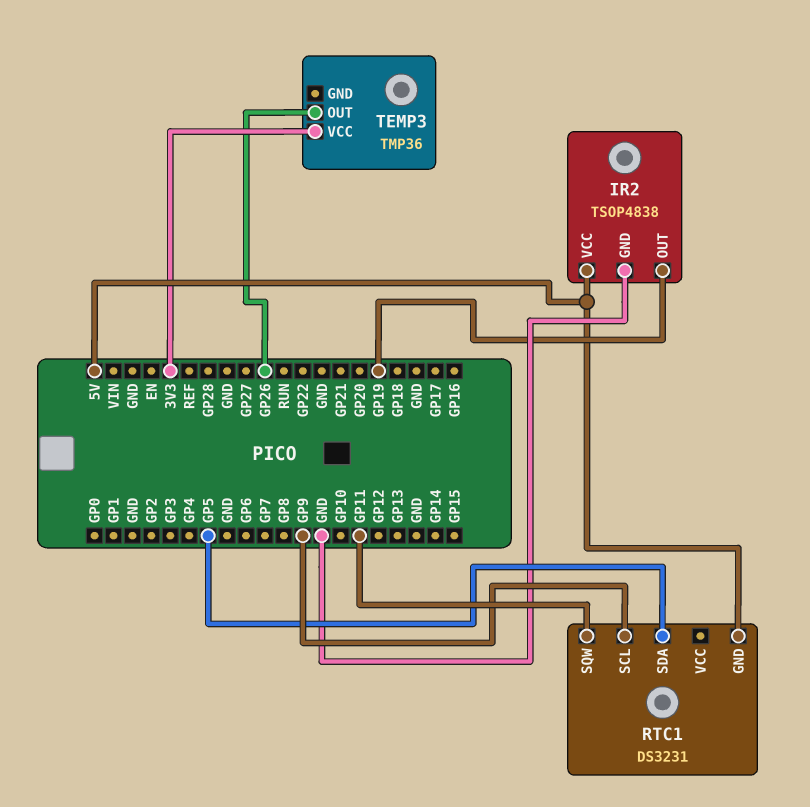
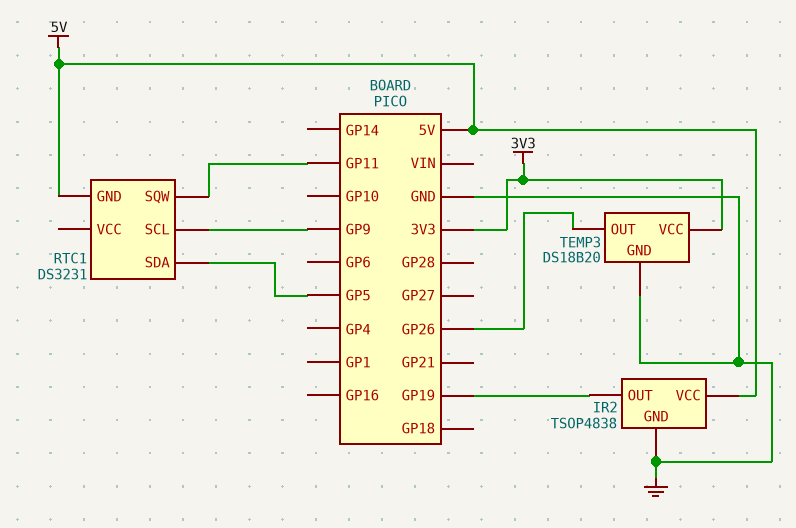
TEMP3: TMP36 -> DS18B20
TEMP3 pin GND: none -> GND

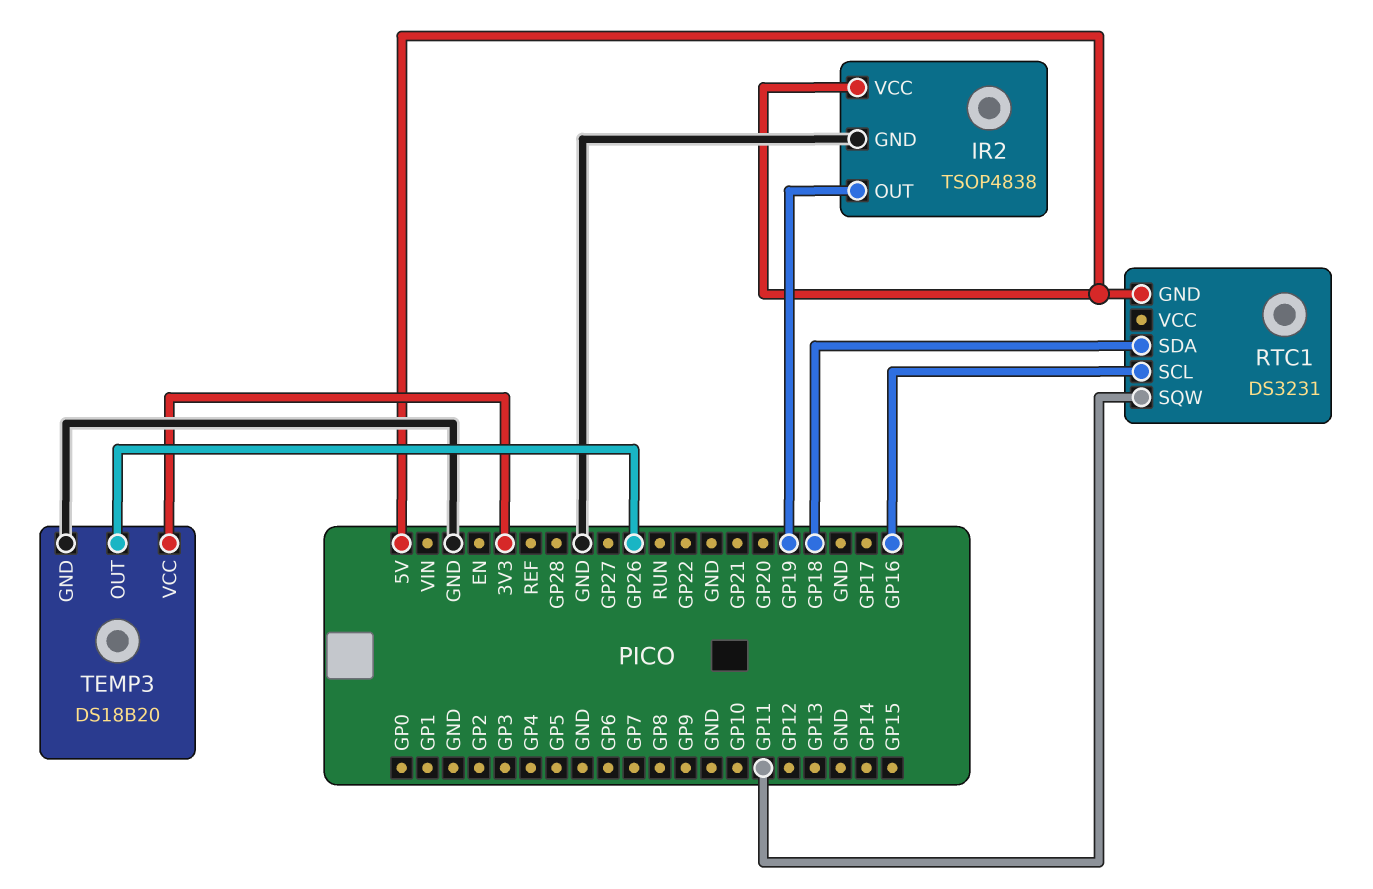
RTC1 pin SCL: GP9 -> GP16
RTC1 pin SDA: GP5 -> GP18

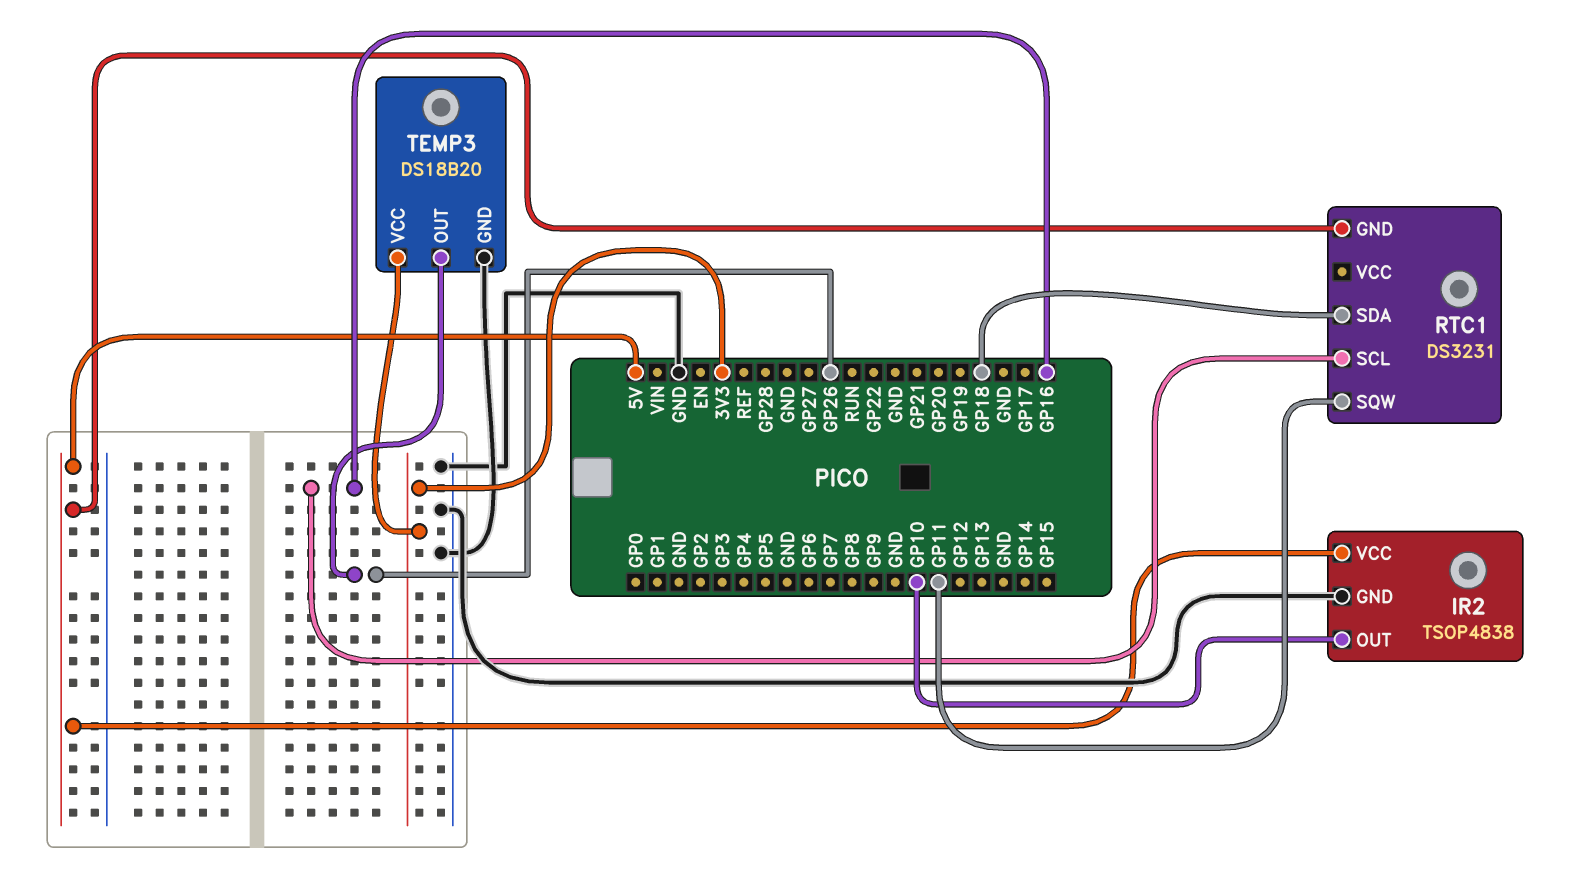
IR2 pin OUT: GP19 -> GP10

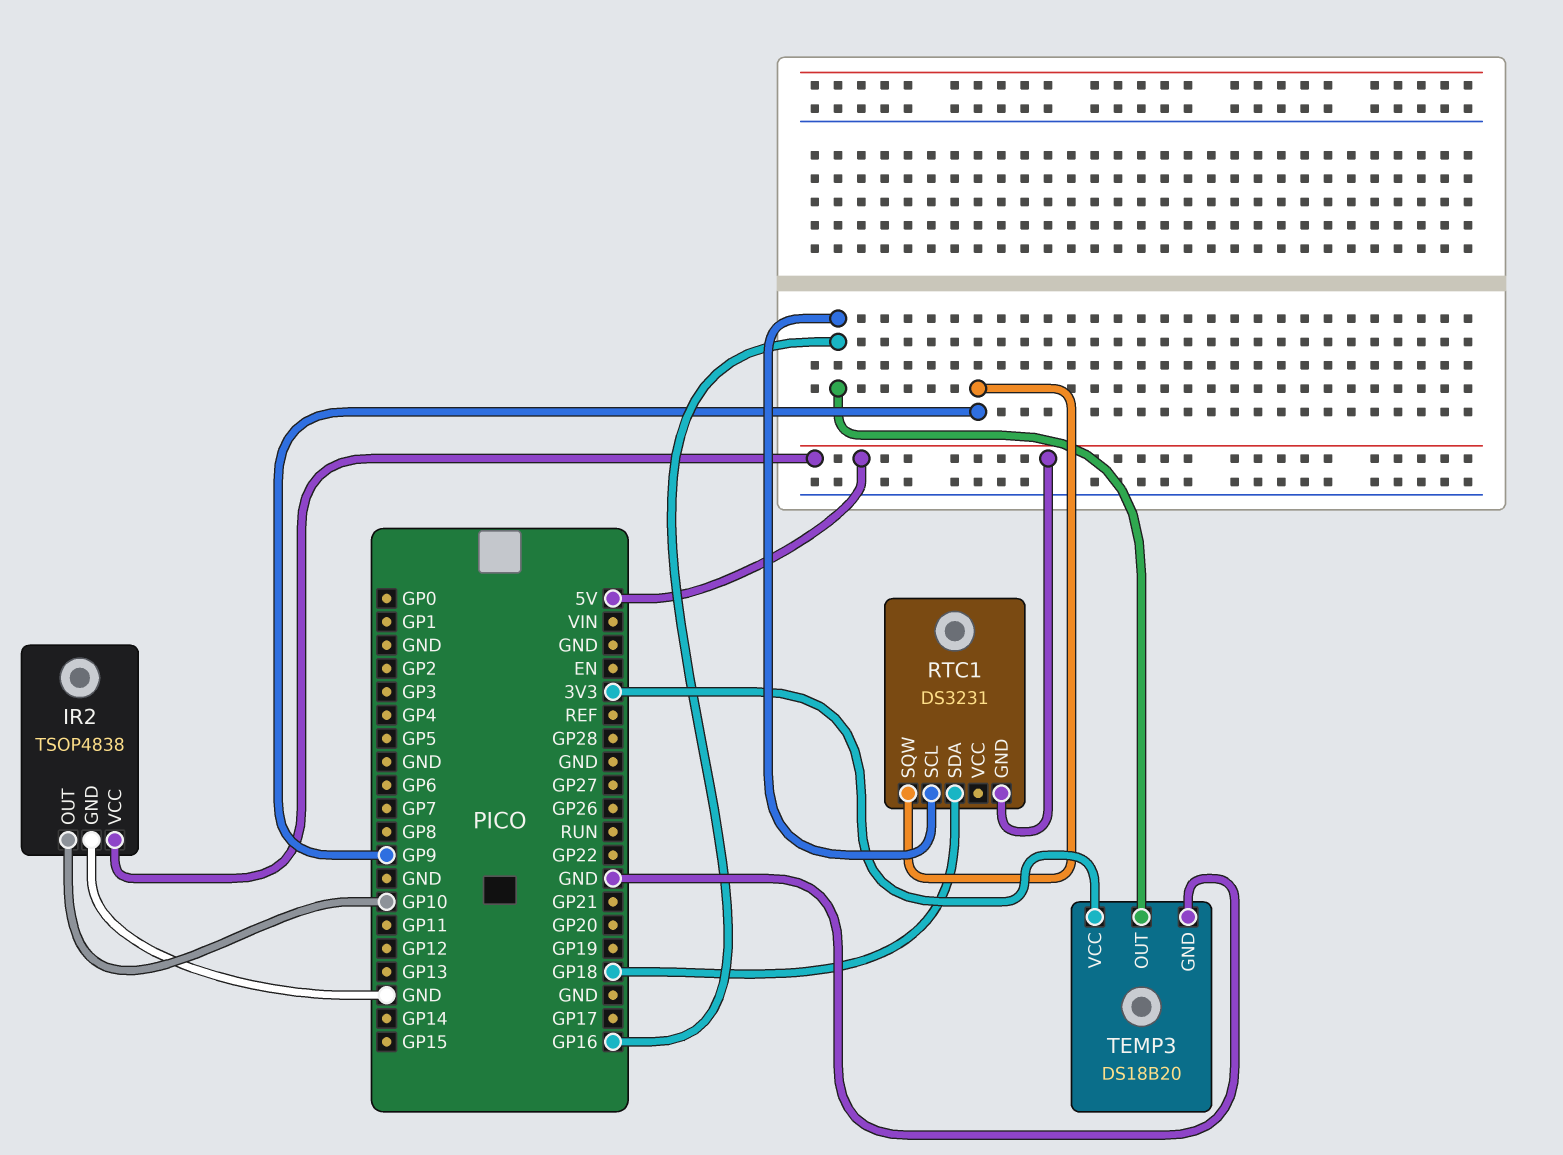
RTC1 pin SQW: GP11 -> GP9
TEMP3 pin OUT: GP26 -> GP16

